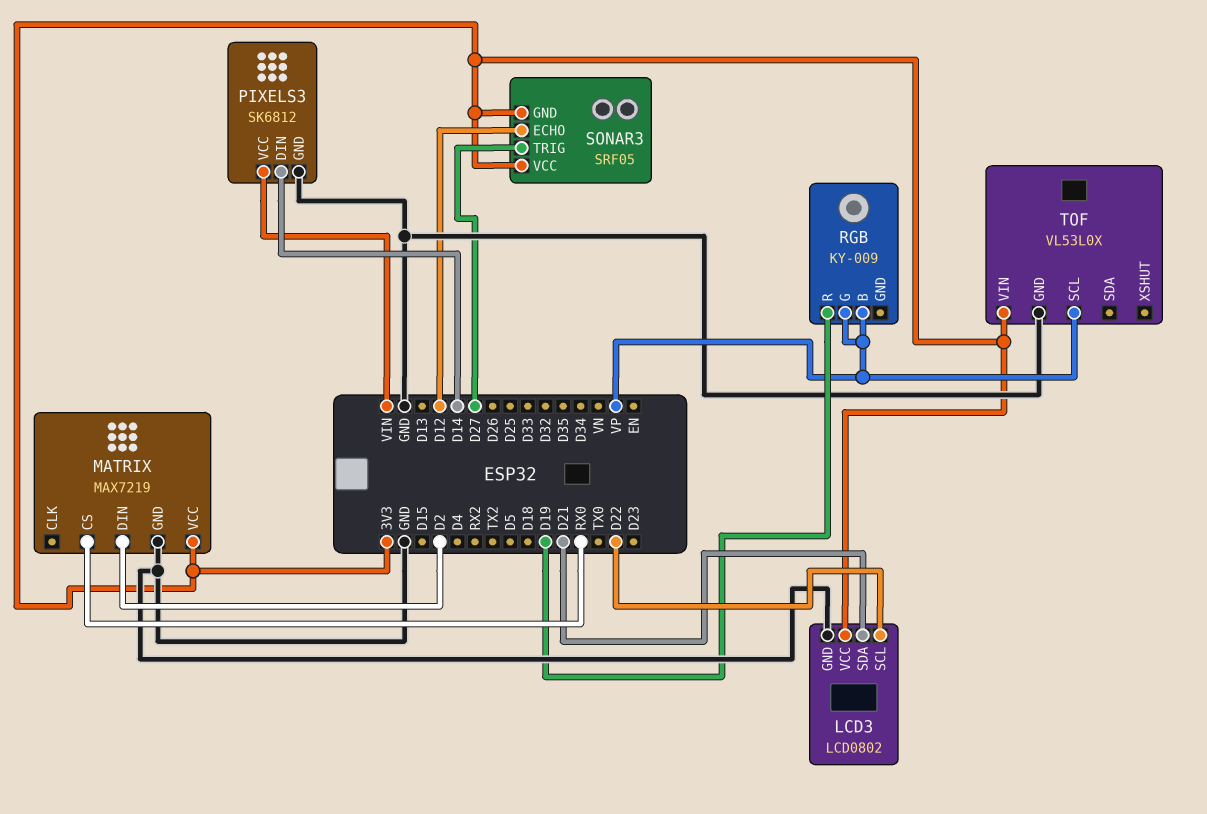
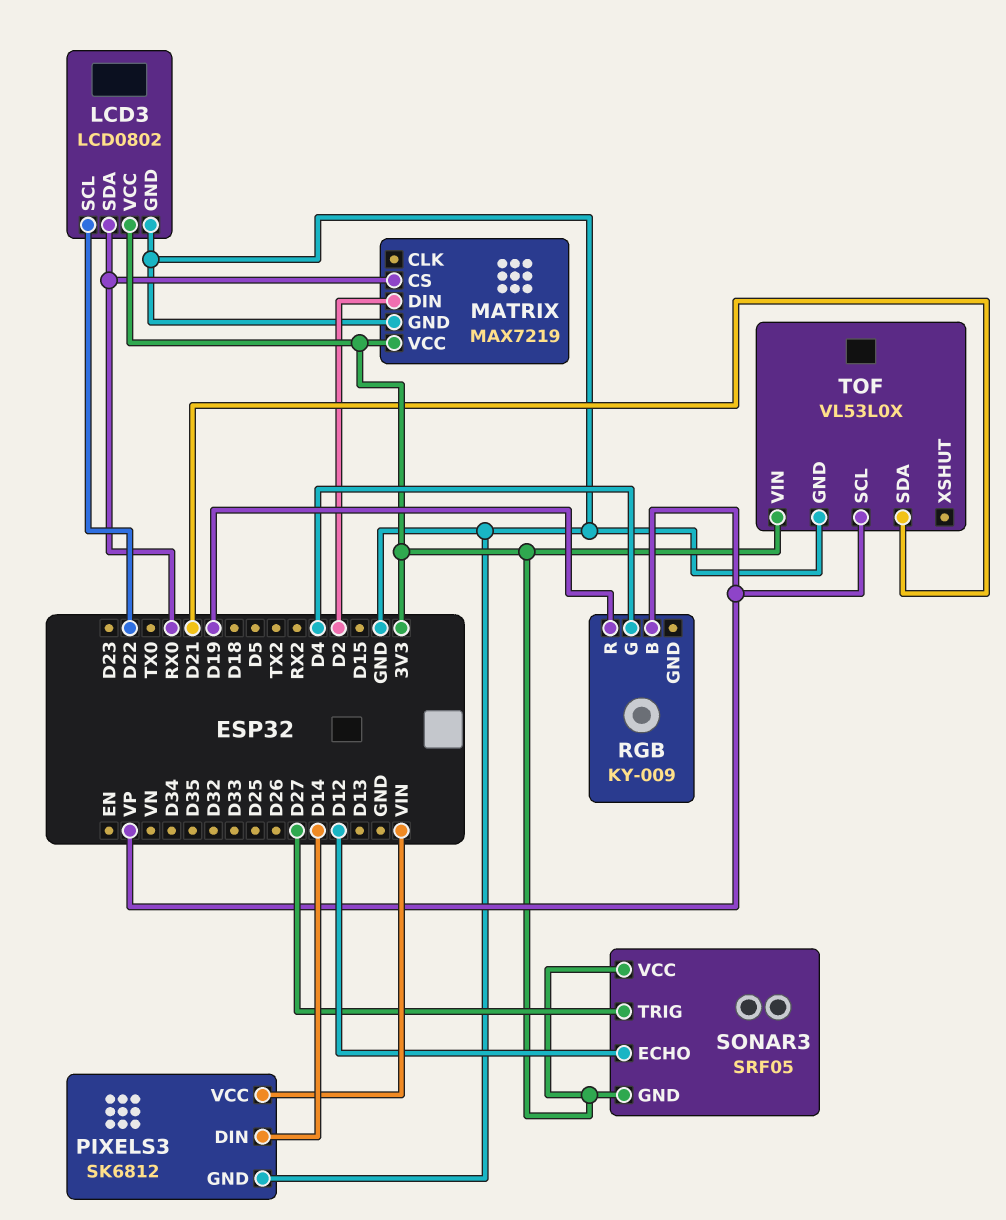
LCD3 pin SDA: D21 -> RX0
RGB pin G: VP -> D4
TOF pin SDA: none -> D21

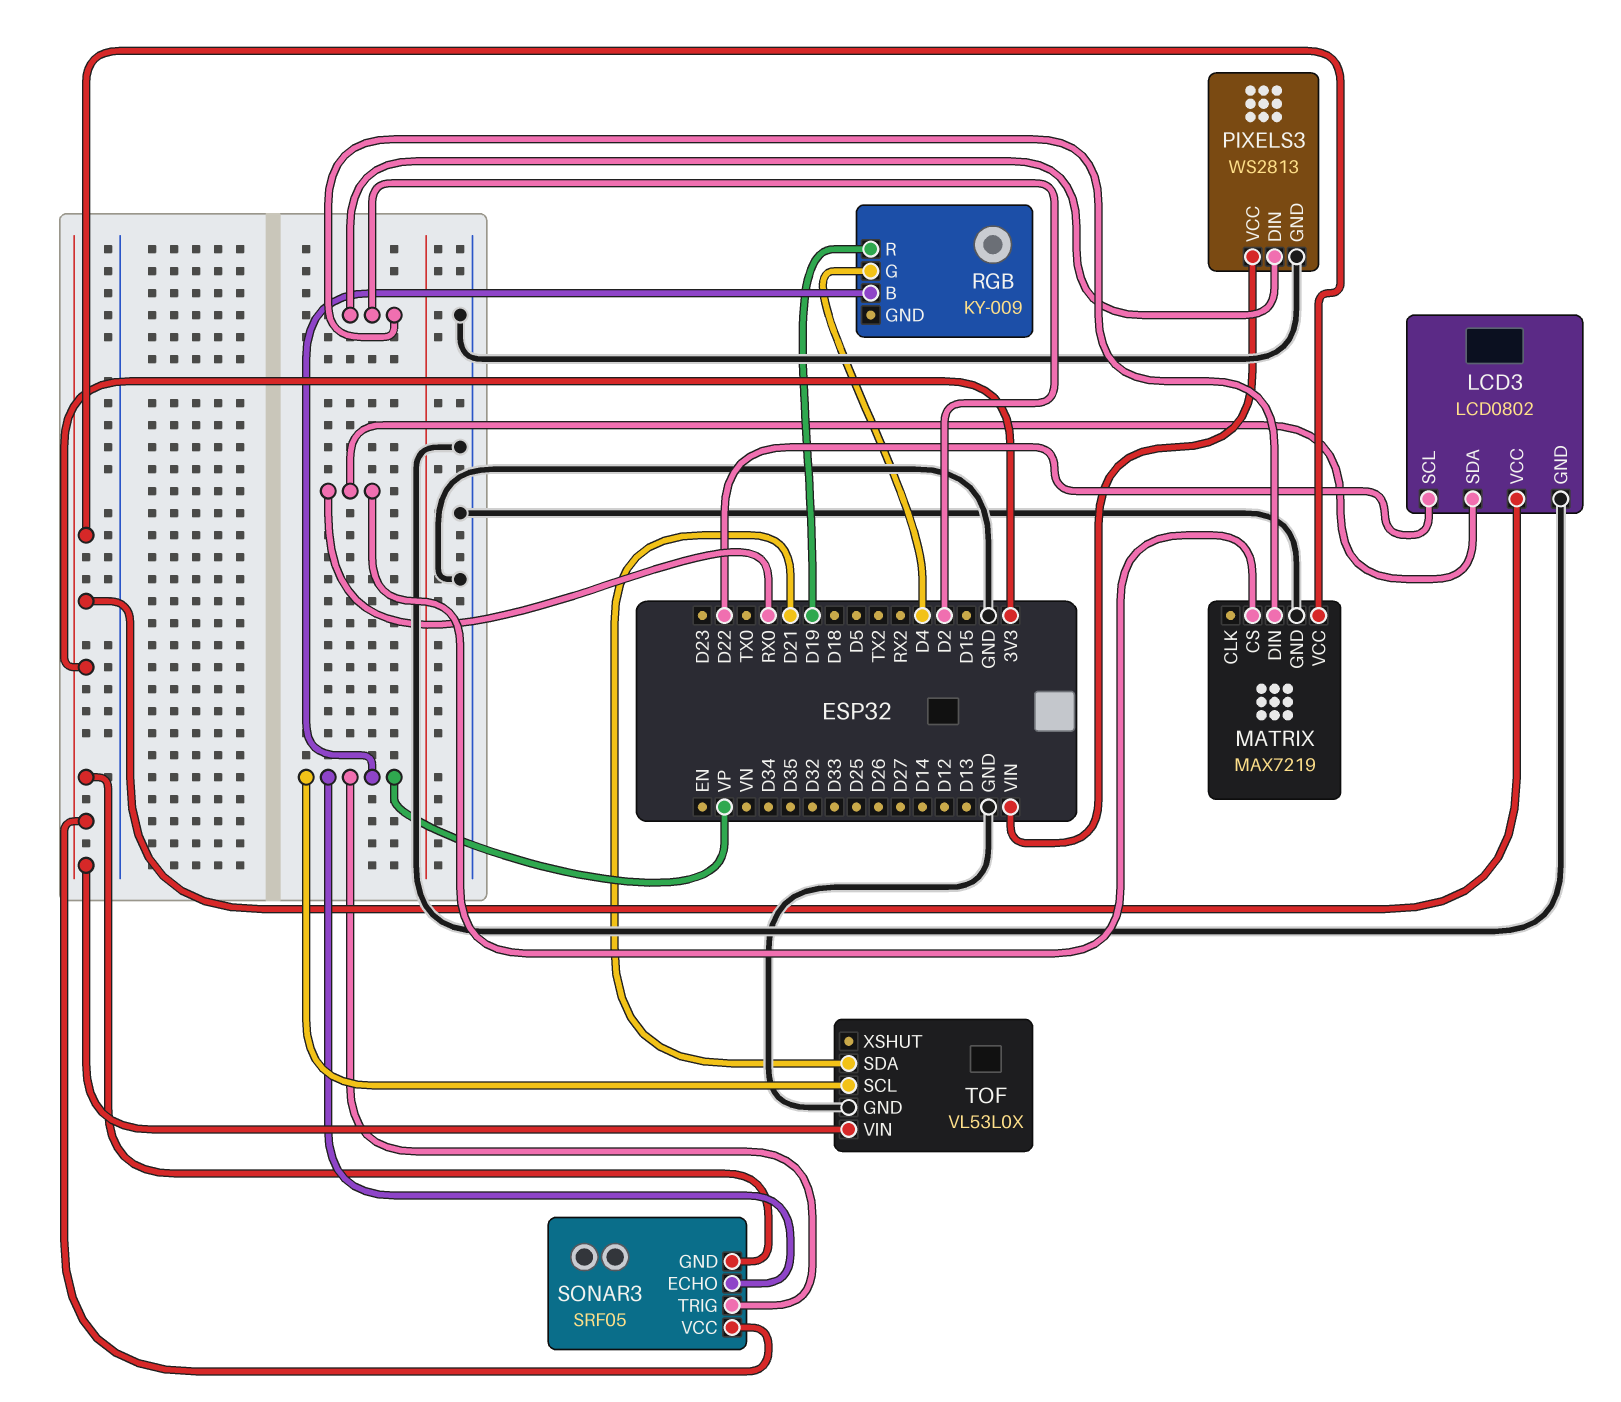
PIXELS3: SK6812 -> WS2813
PIXELS3 pin DIN: D14 -> D2
SONAR3 pin ECHO: D12 -> VP
SONAR3 pin TRIG: D27 -> VP

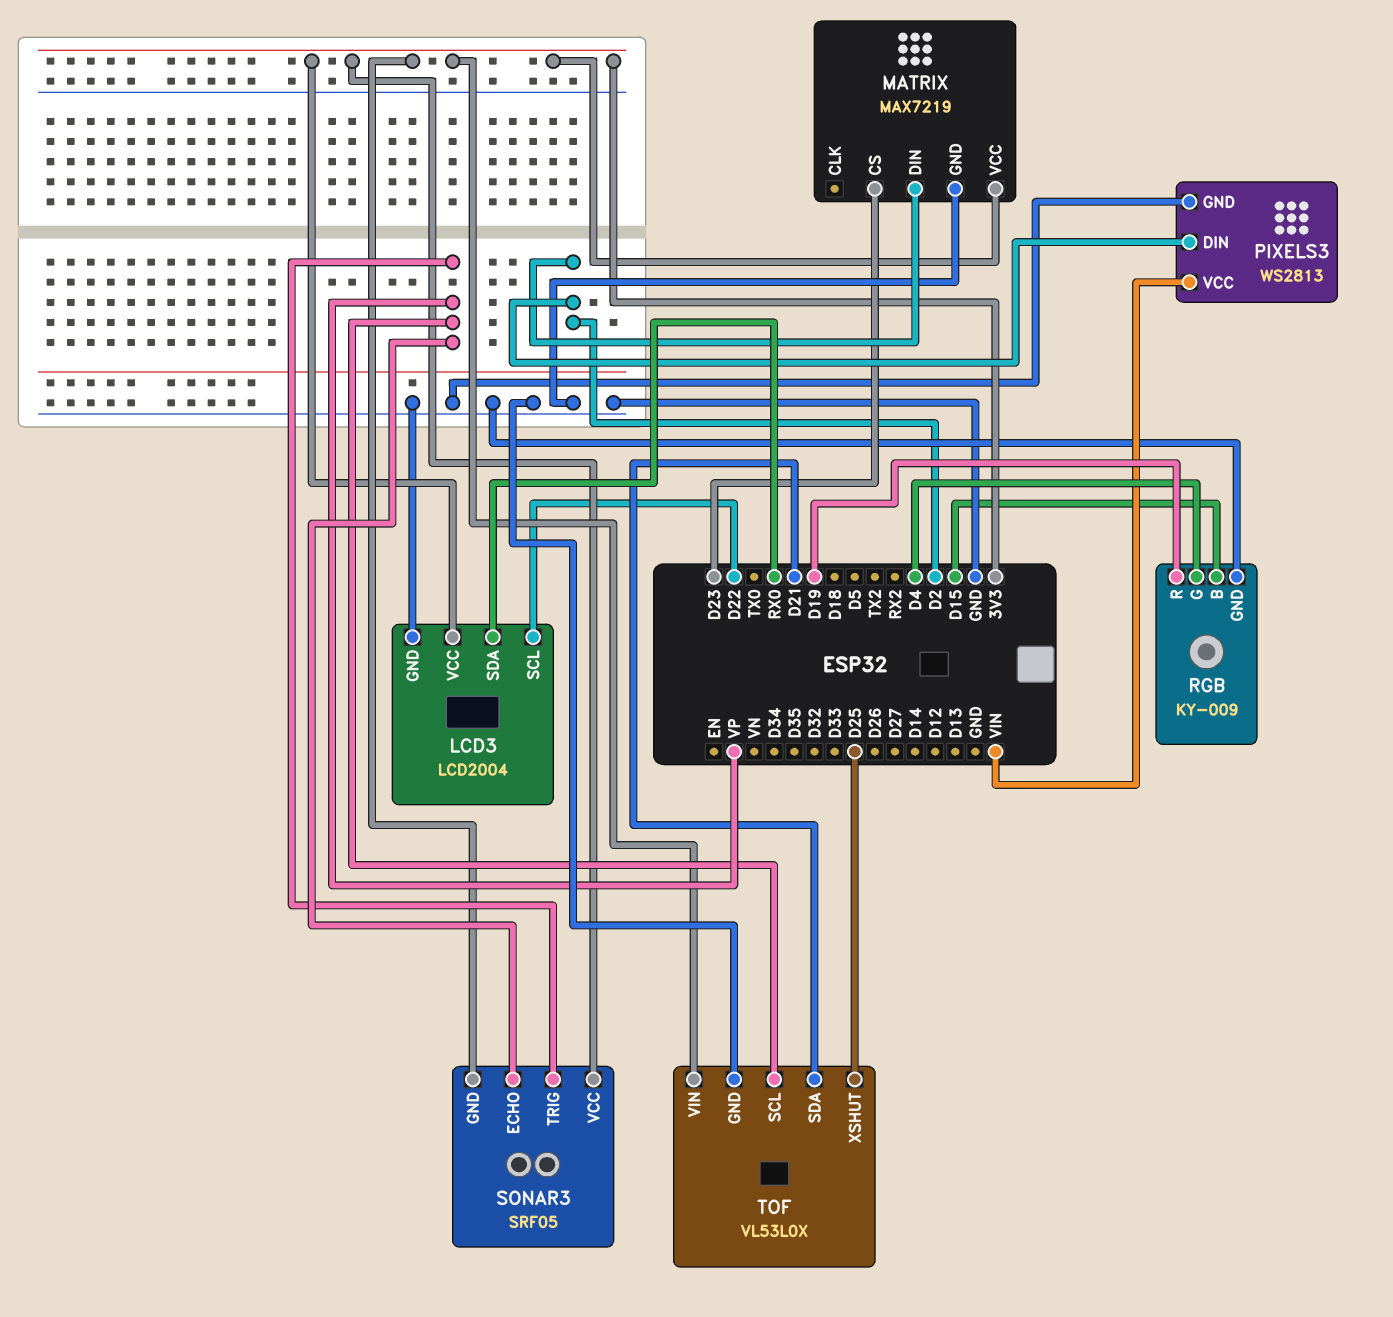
LCD3: LCD0802 -> LCD2004
MATRIX pin CS: RX0 -> D23
RGB pin B: VP -> D15
RGB pin GND: none -> GND
TOF pin XSHUT: none -> D25

